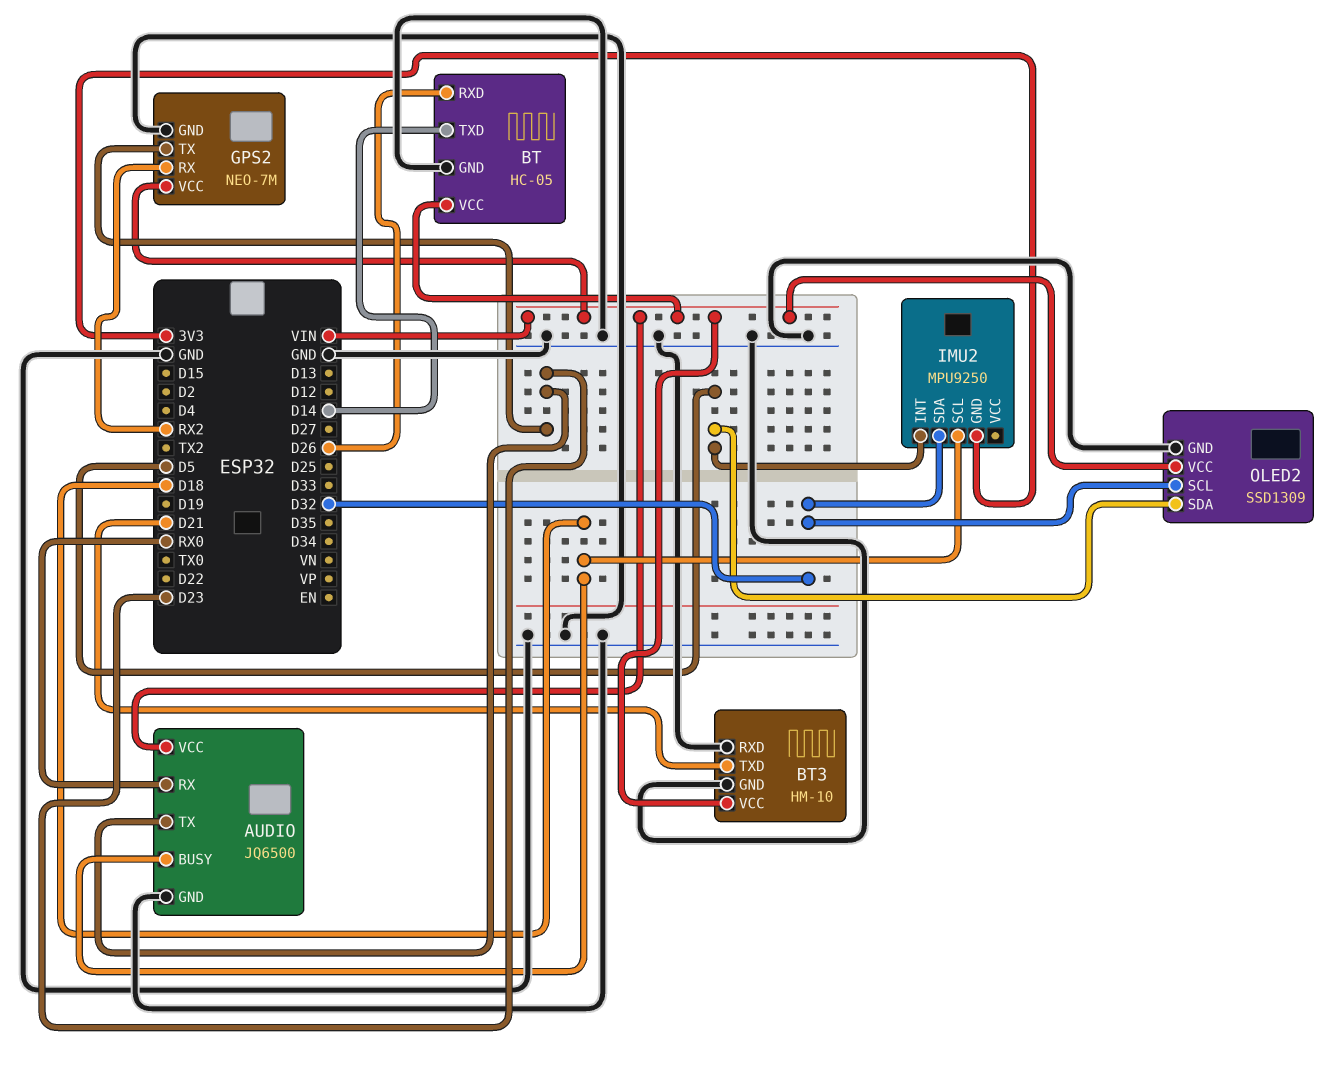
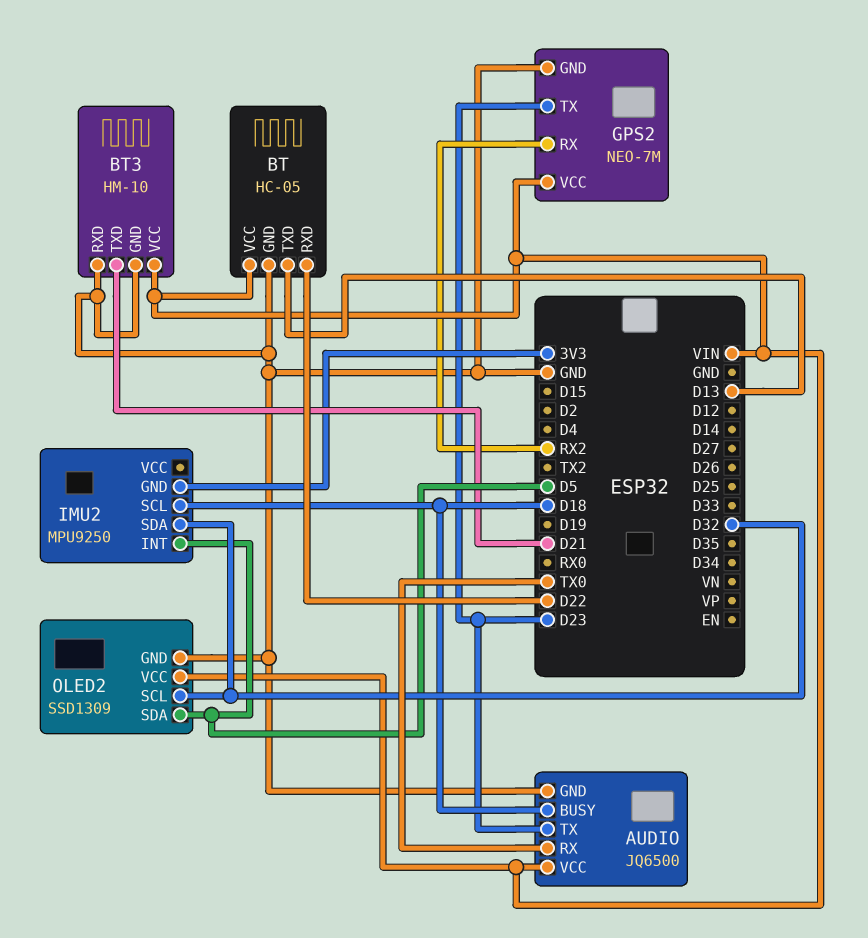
AUDIO pin RX: RX0 -> TX0
BT pin RXD: D26 -> D22
BT pin TXD: D14 -> D13

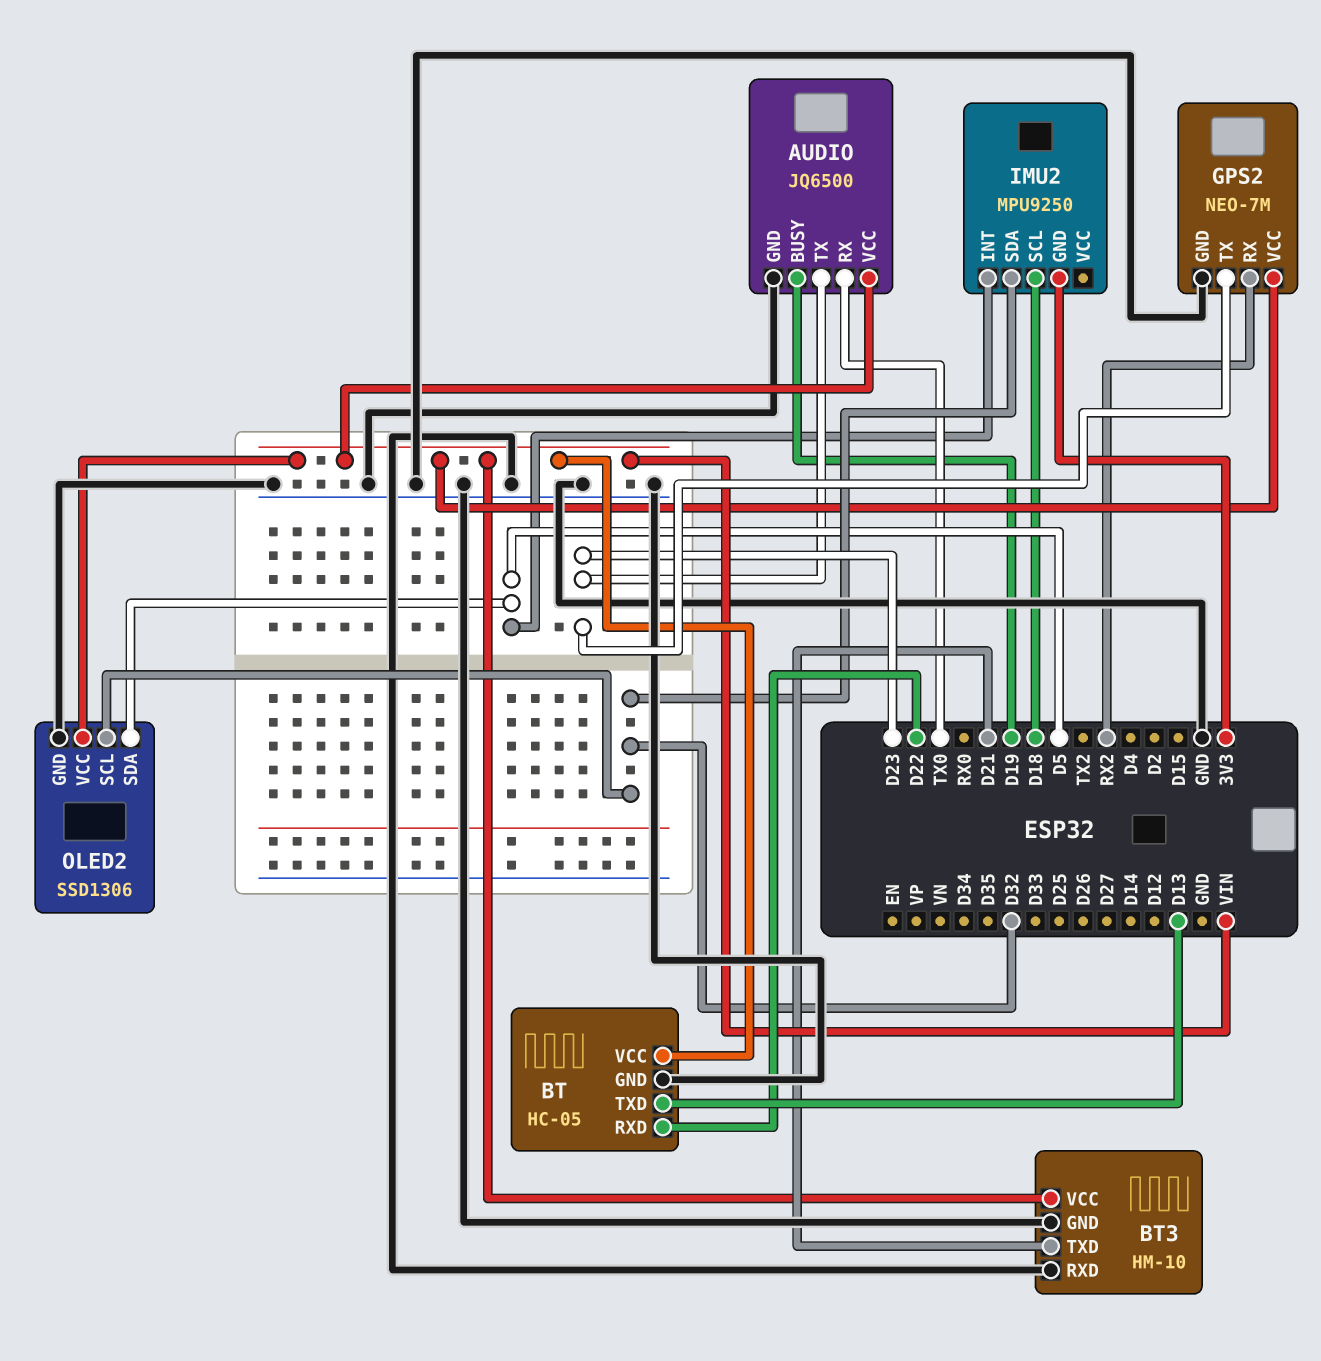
AUDIO pin BUSY: D18 -> D19
OLED2: SSD1309 -> SSD1306

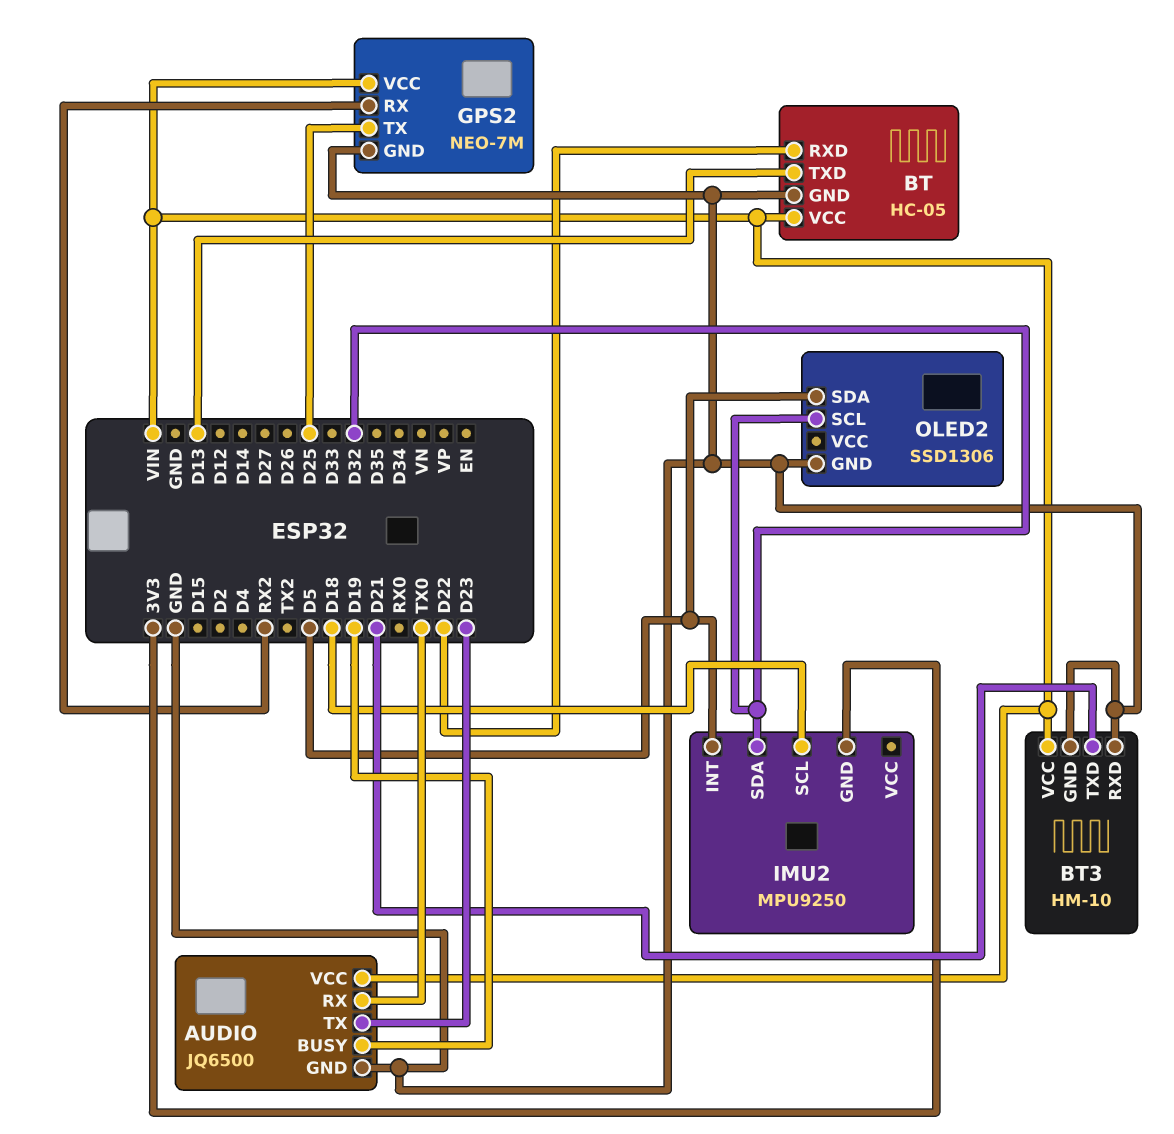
GPS2 pin TX: D23 -> D25
OLED2 pin VCC: VIN -> none

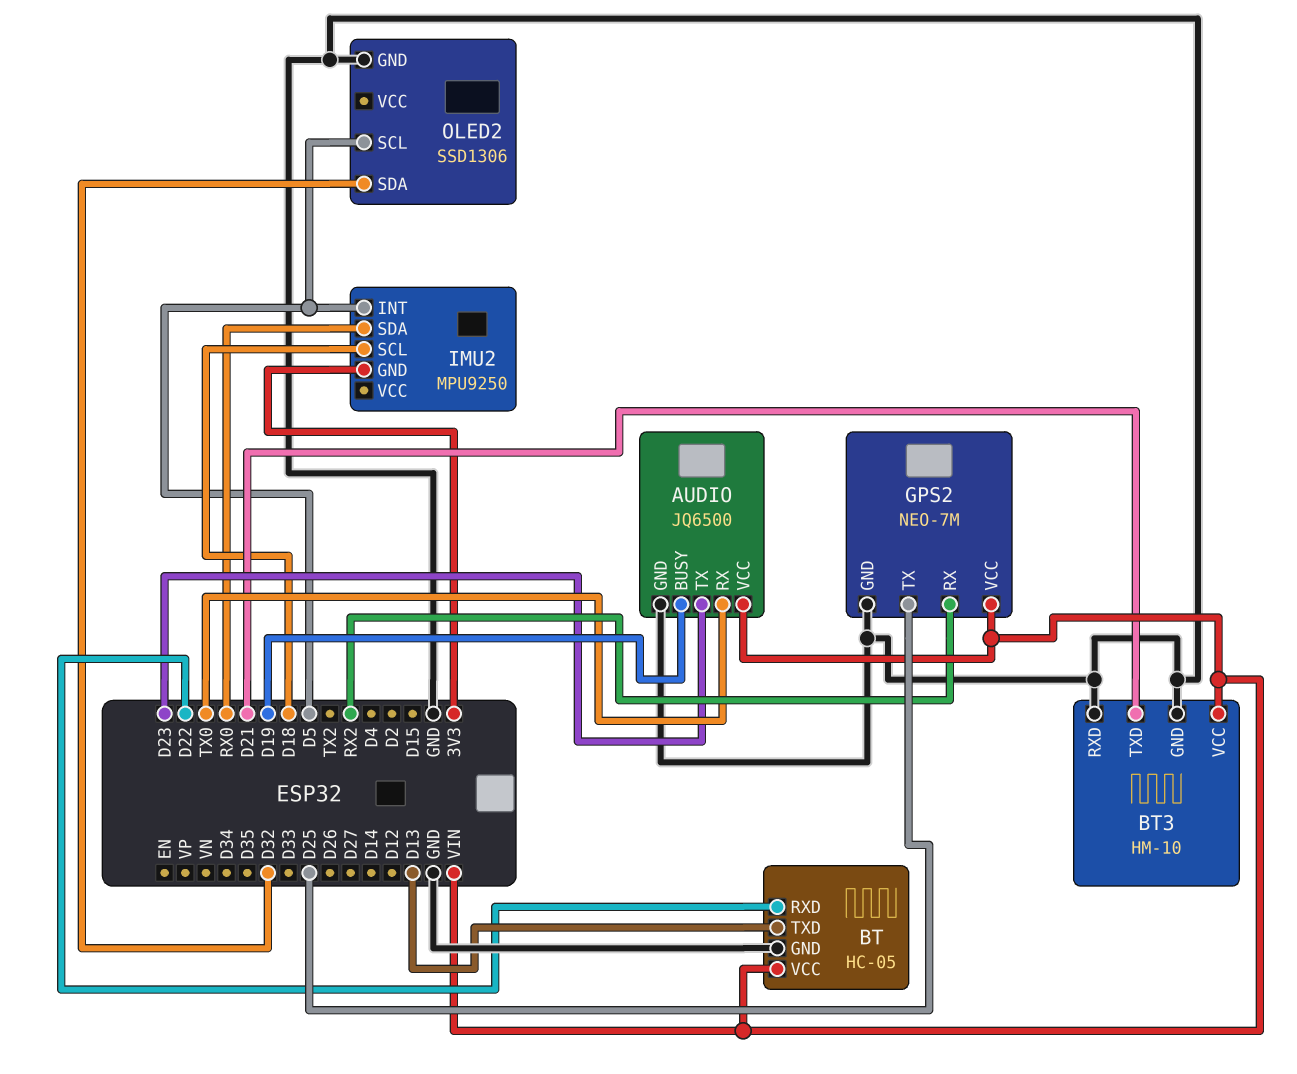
IMU2 pin SDA: D32 -> RX0
OLED2 pin SCL: D32 -> D5
OLED2 pin SDA: D5 -> D32

